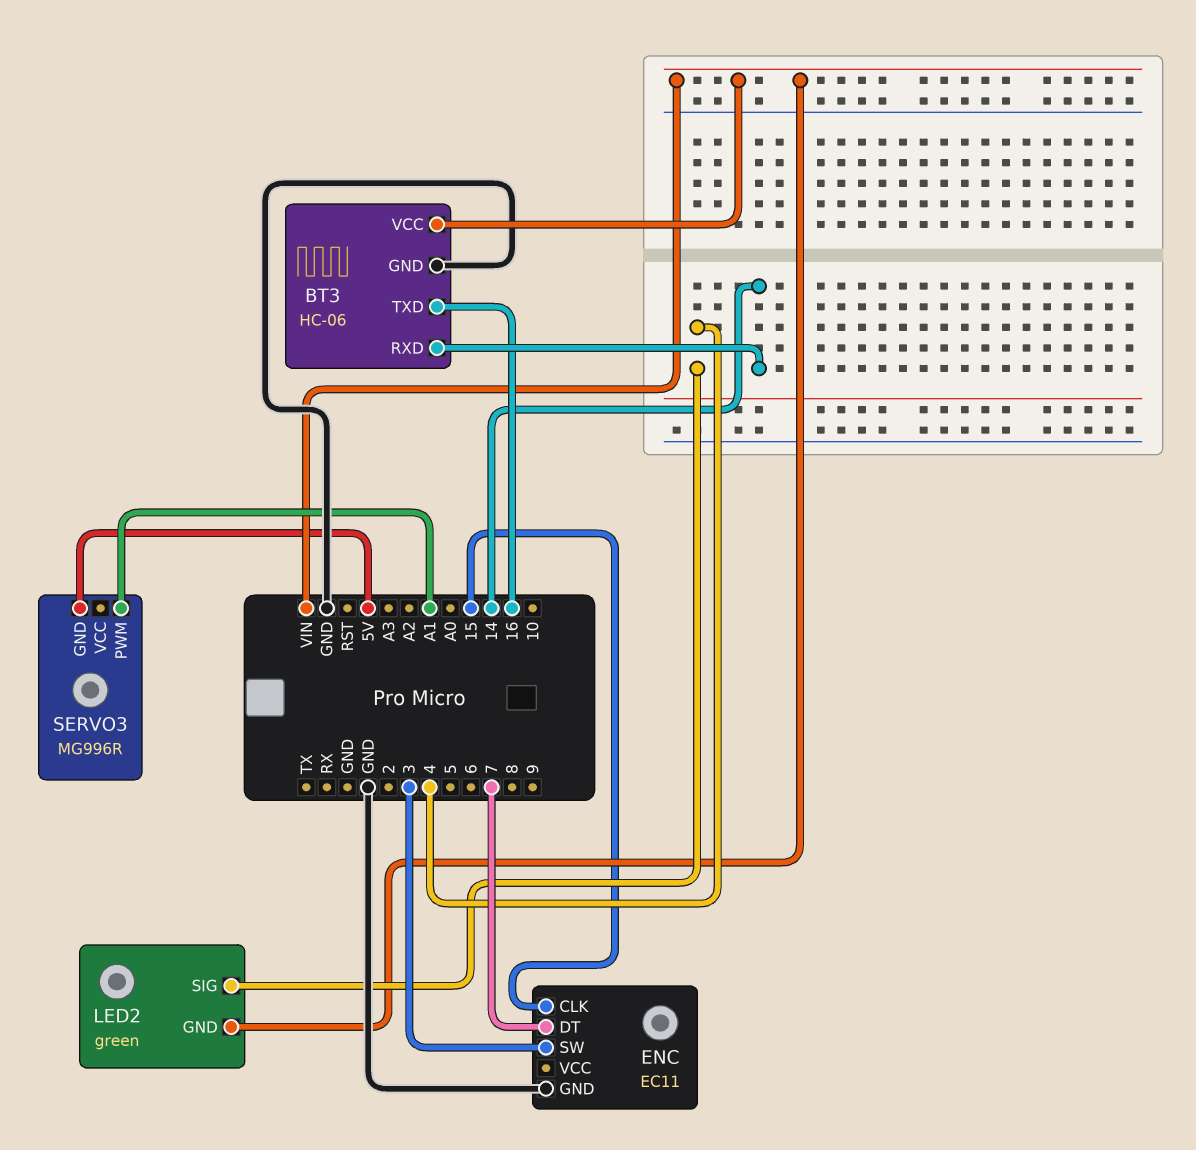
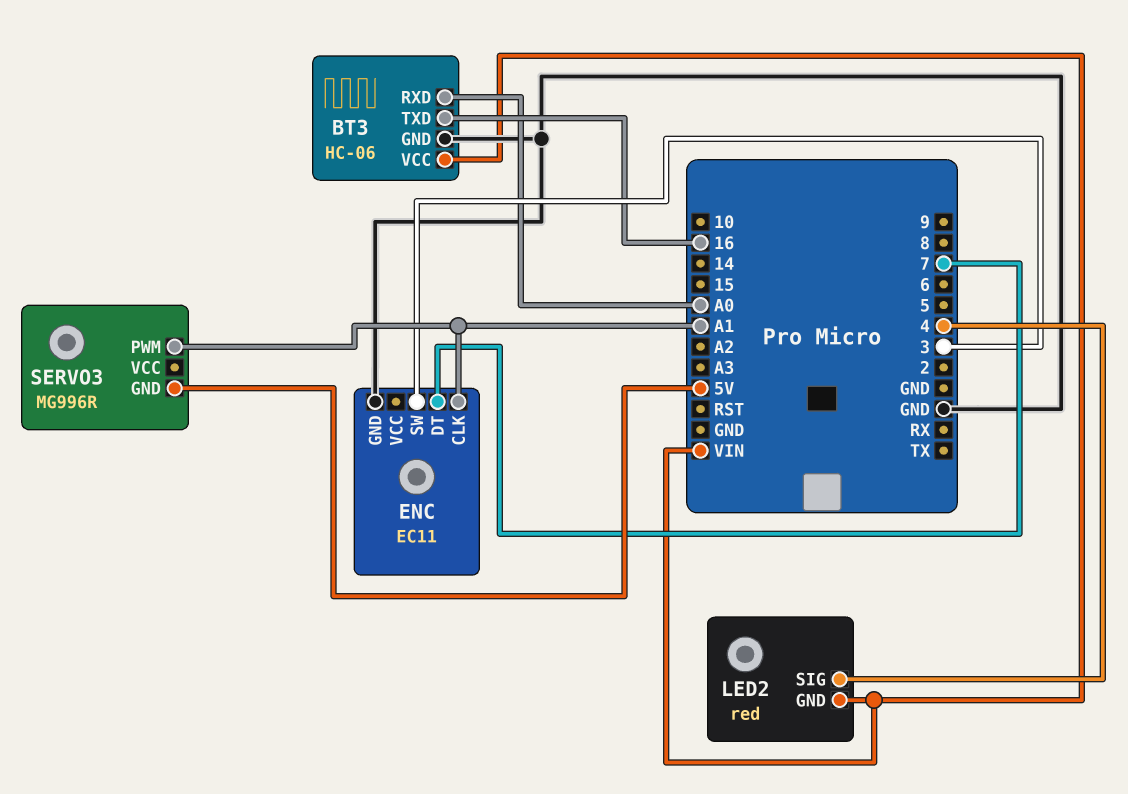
BT3 pin RXD: 14 -> A0
ENC pin CLK: 15 -> A1
LED2: green -> red

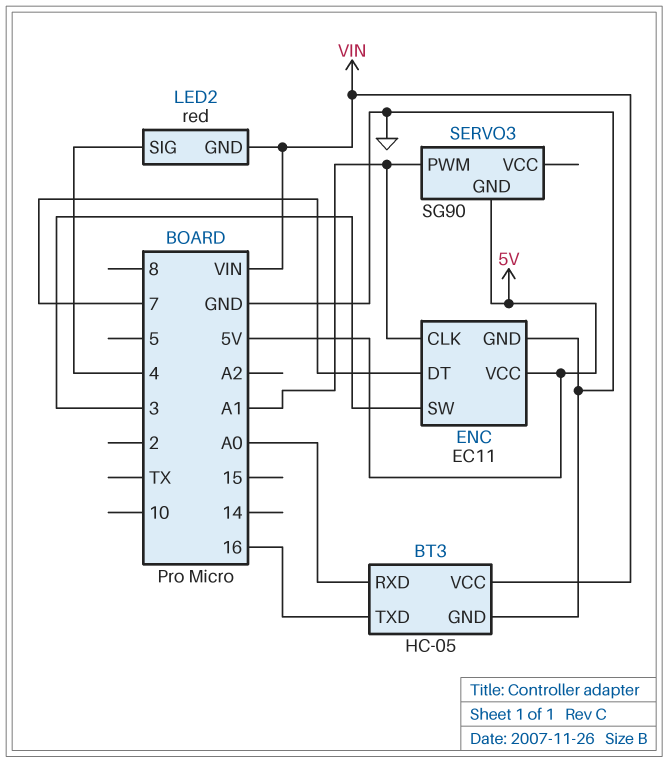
BT3: HC-06 -> HC-05
ENC pin VCC: none -> 5V
SERVO3: MG996R -> SG90

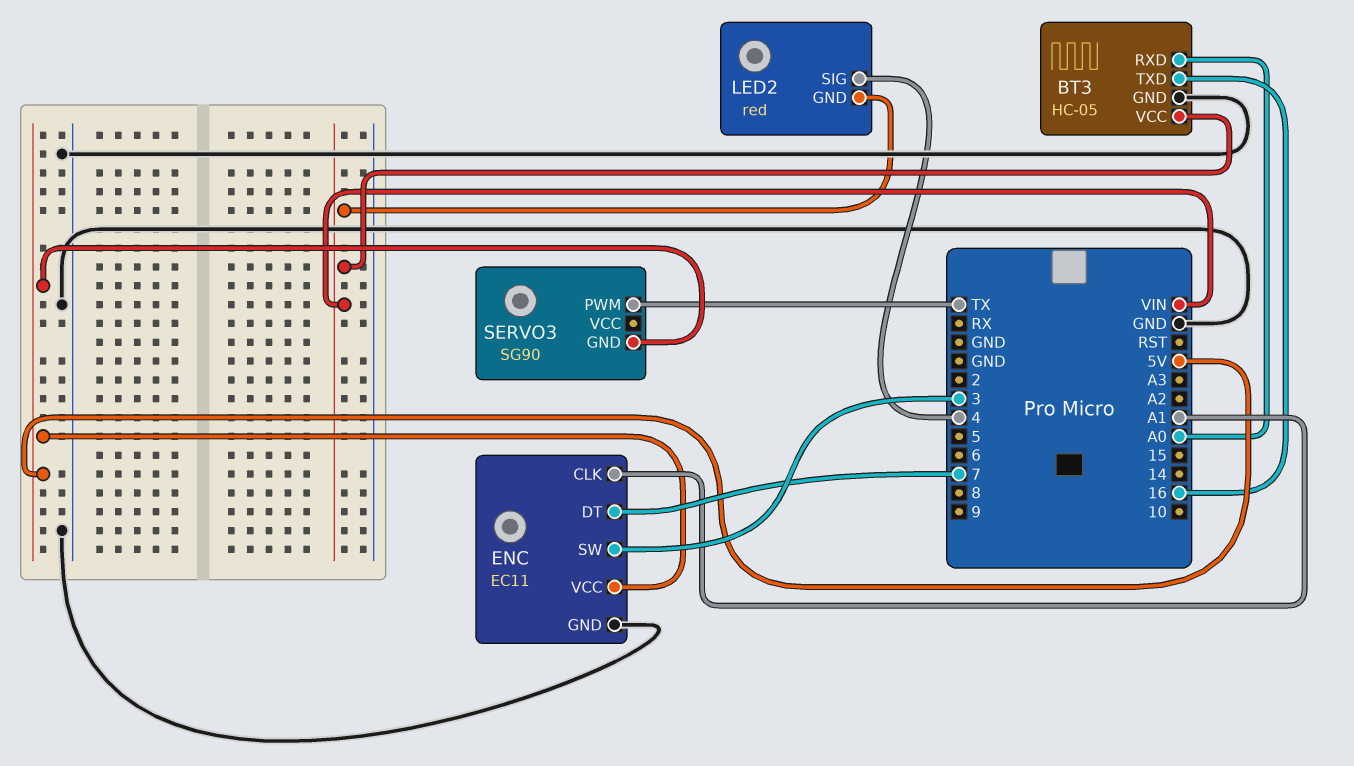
SERVO3 pin PWM: A1 -> TX

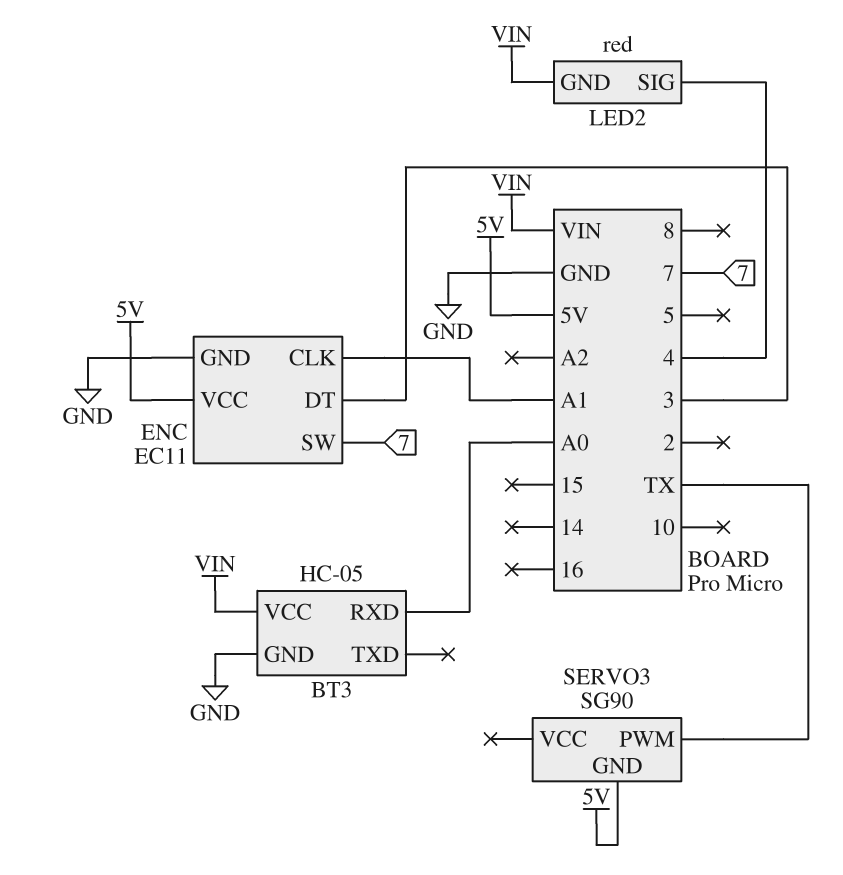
BT3 pin TXD: 16 -> none
ENC pin DT: 7 -> 3
ENC pin SW: 3 -> 7

